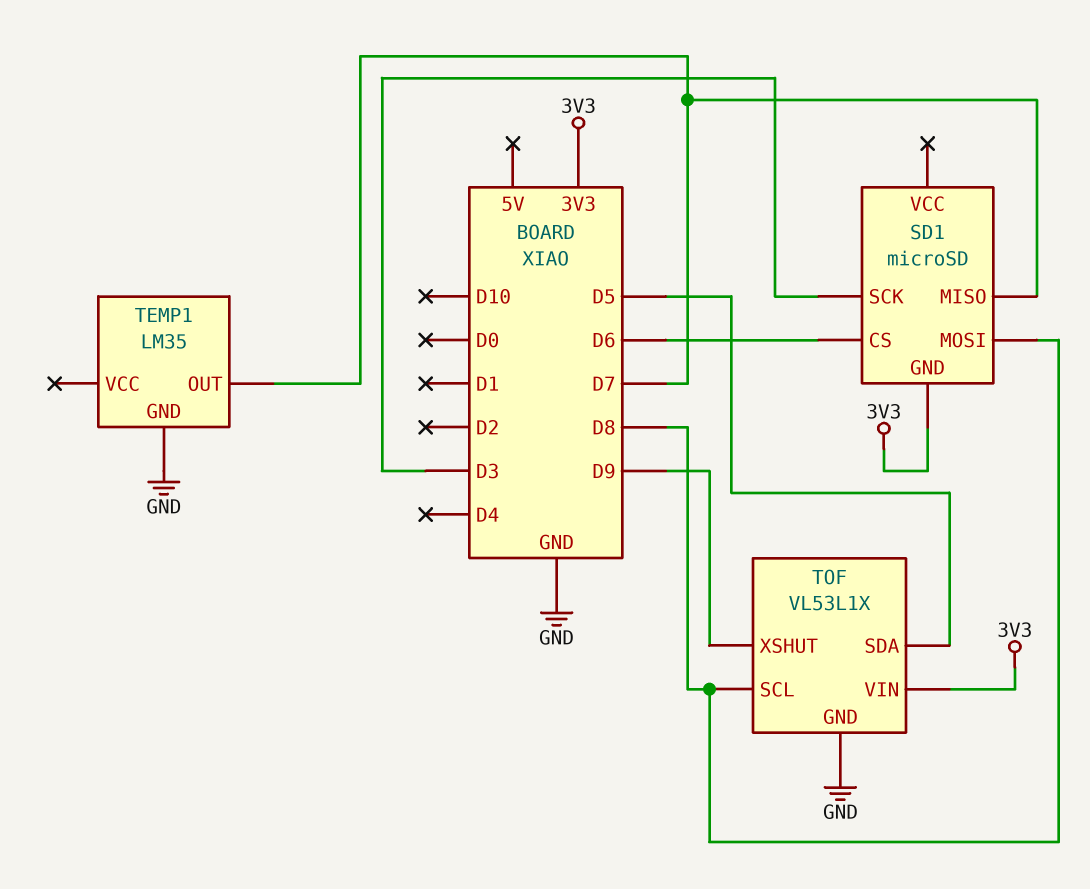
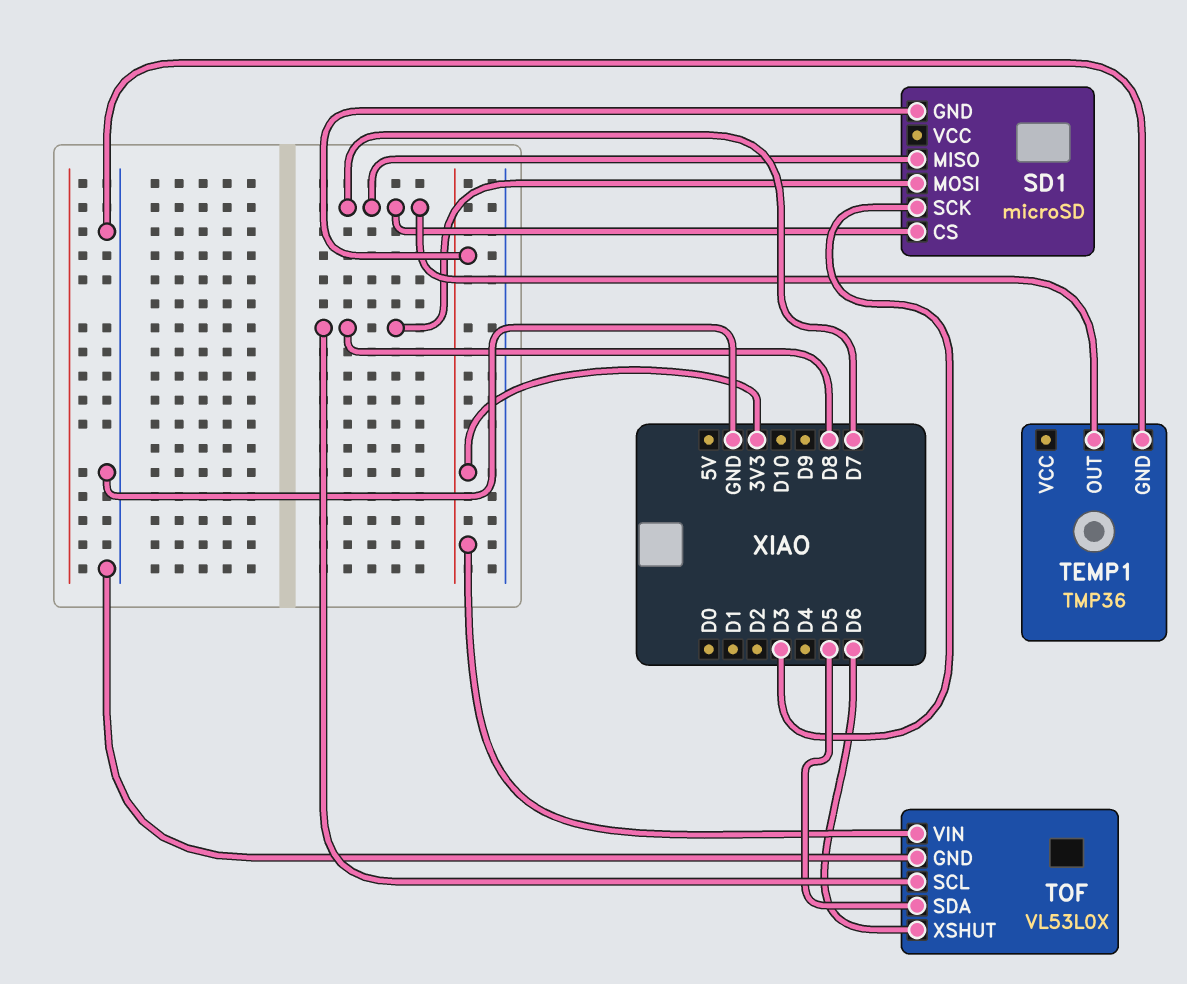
SD1 pin CS: D6 -> D7
TEMP1: LM35 -> TMP36
TOF: VL53L1X -> VL53L0X
TOF pin XSHUT: D9 -> D6

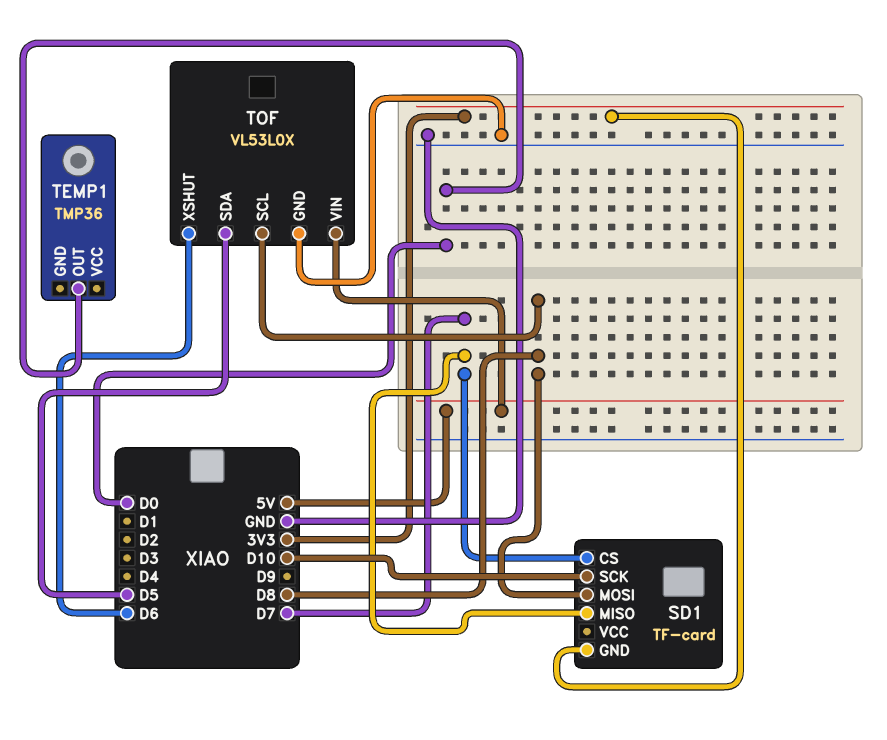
SD1: microSD -> TF-card
SD1 pin SCK: D3 -> D10
TEMP1 pin GND: GND -> none
TEMP1 pin OUT: D7 -> D0
TOF pin VIN: 3V3 -> 5V

